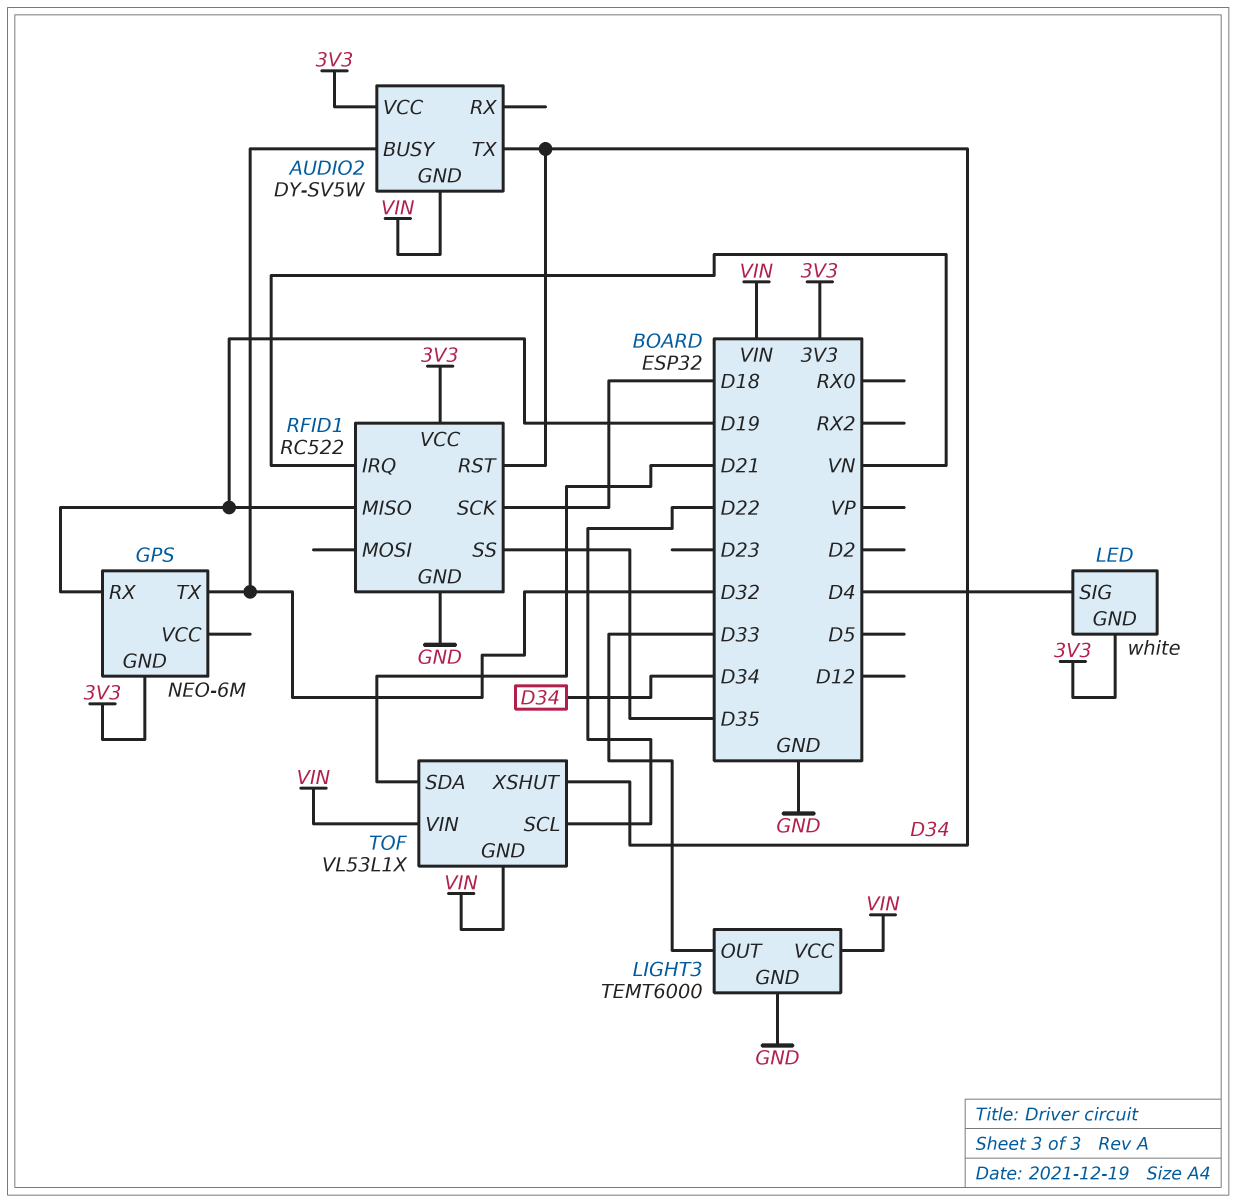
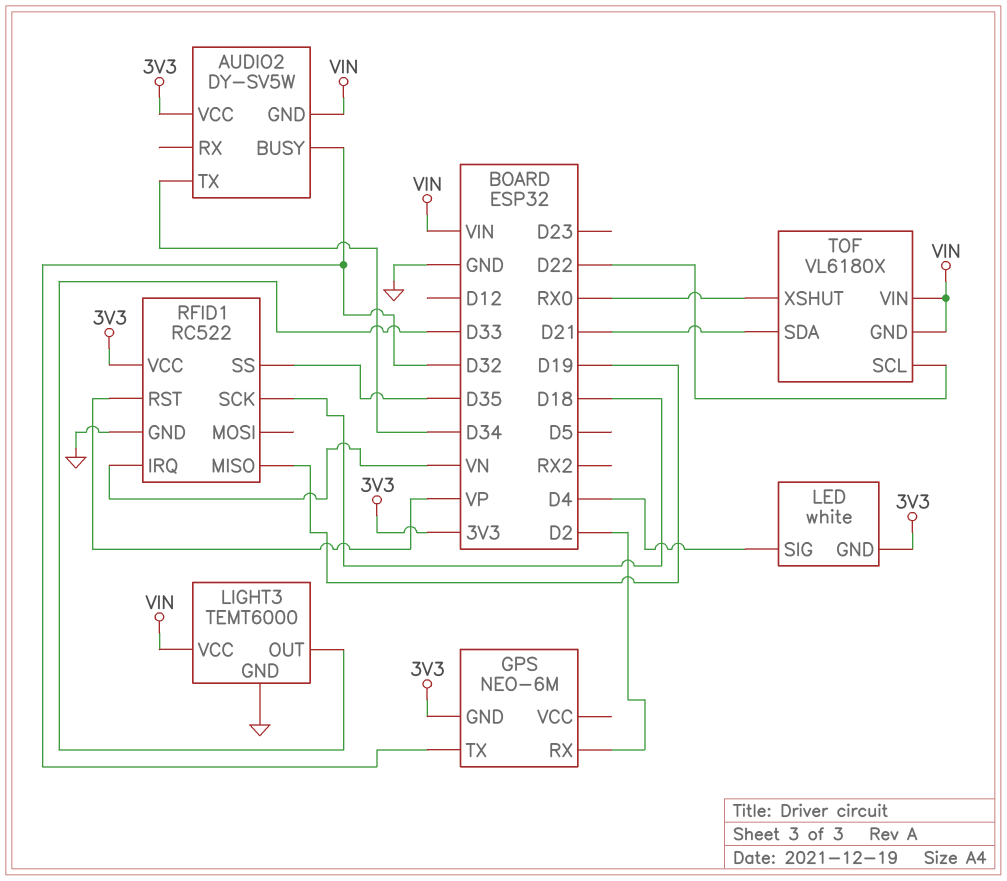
GPS pin RX: D19 -> D2
RFID1 pin RST: D34 -> VP
TOF: VL53L1X -> VL6180X
TOF pin XSHUT: D34 -> RX0

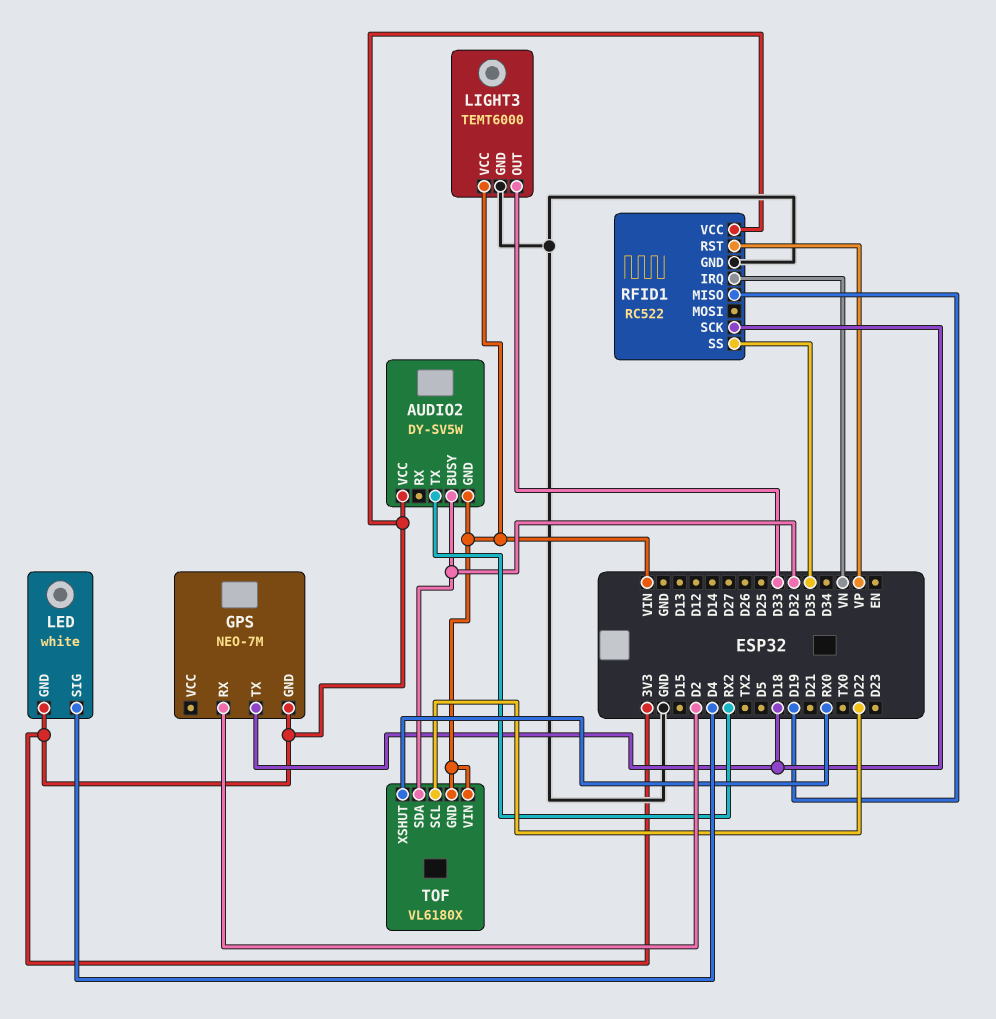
AUDIO2 pin TX: D34 -> RX2
GPS: NEO-6M -> NEO-7M
GPS pin TX: D32 -> D18
TOF pin SDA: D21 -> D32

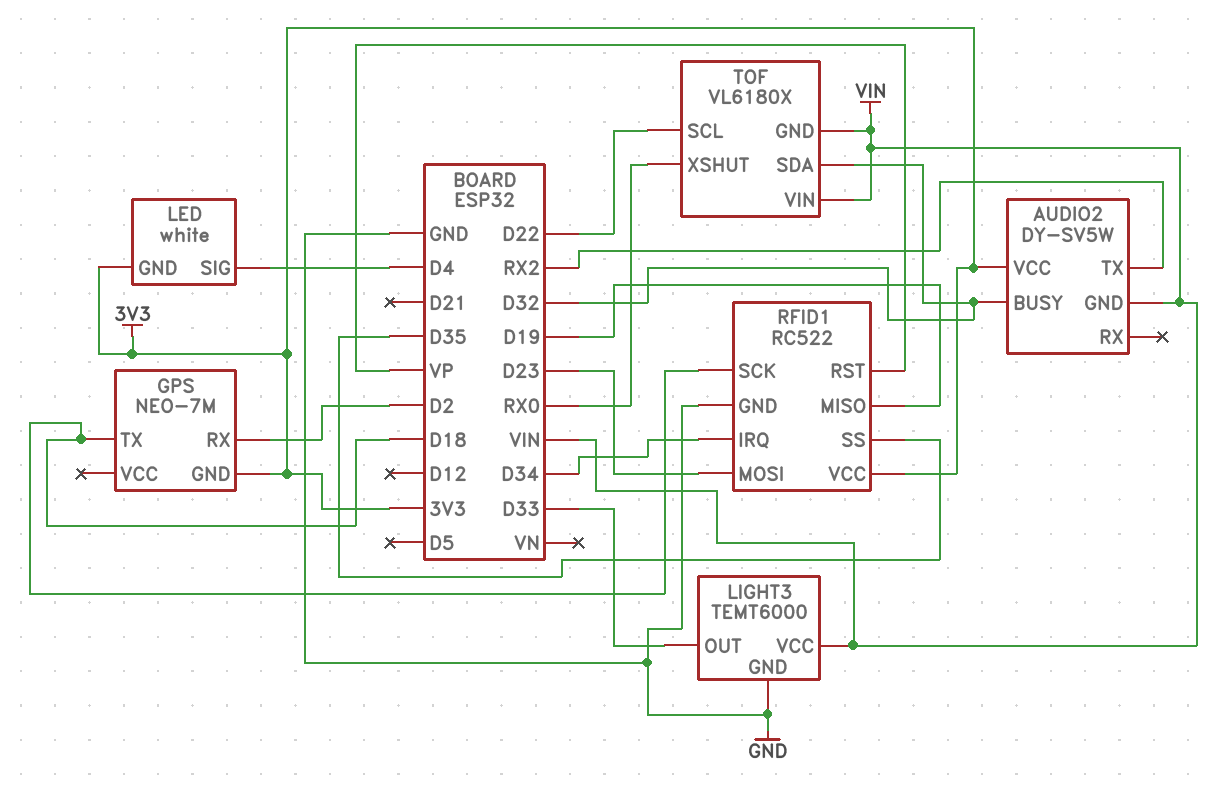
RFID1 pin IRQ: VN -> D34
RFID1 pin MOSI: none -> D23

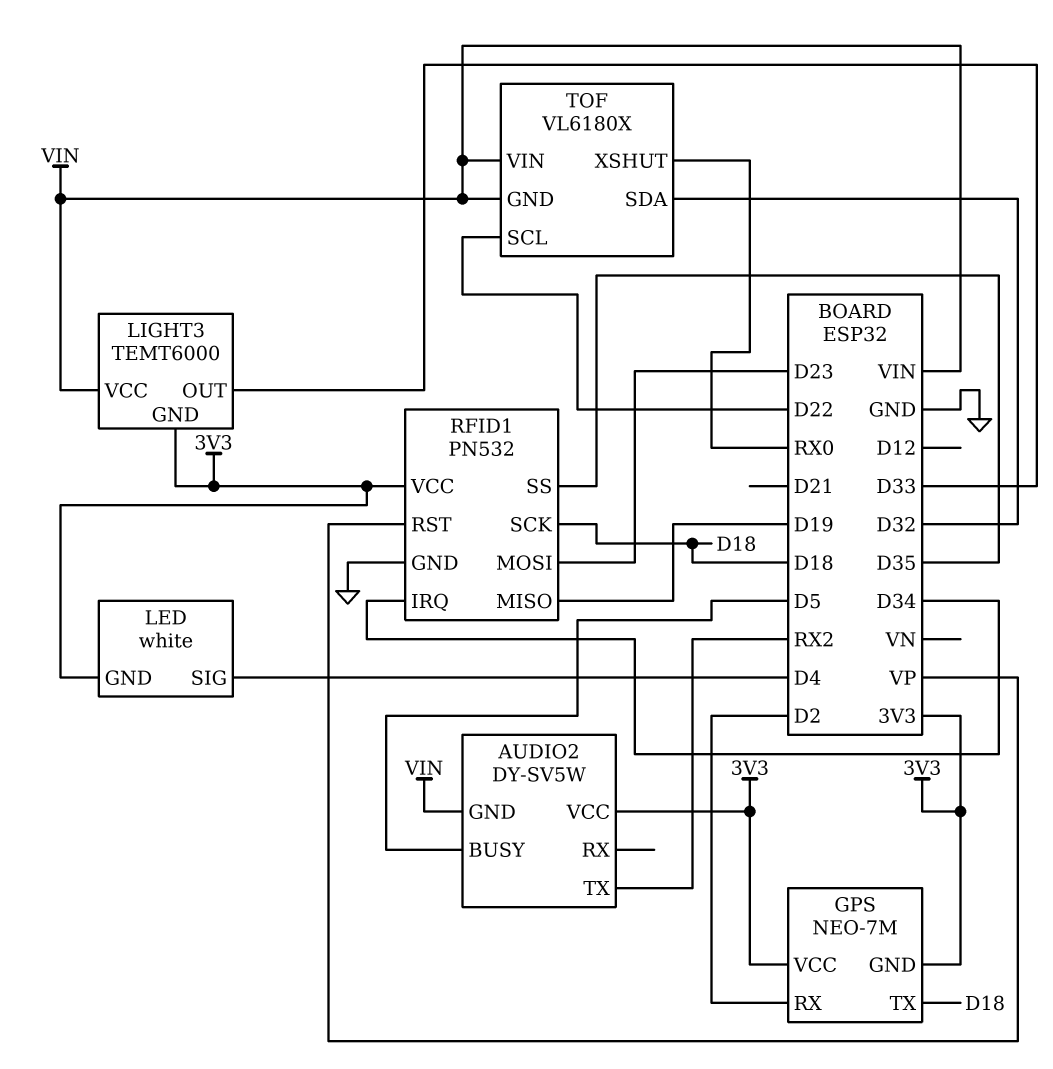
AUDIO2 pin BUSY: D32 -> D5
GPS pin VCC: none -> 3V3
LIGHT3 pin GND: GND -> 3V3
RFID1: RC522 -> PN532

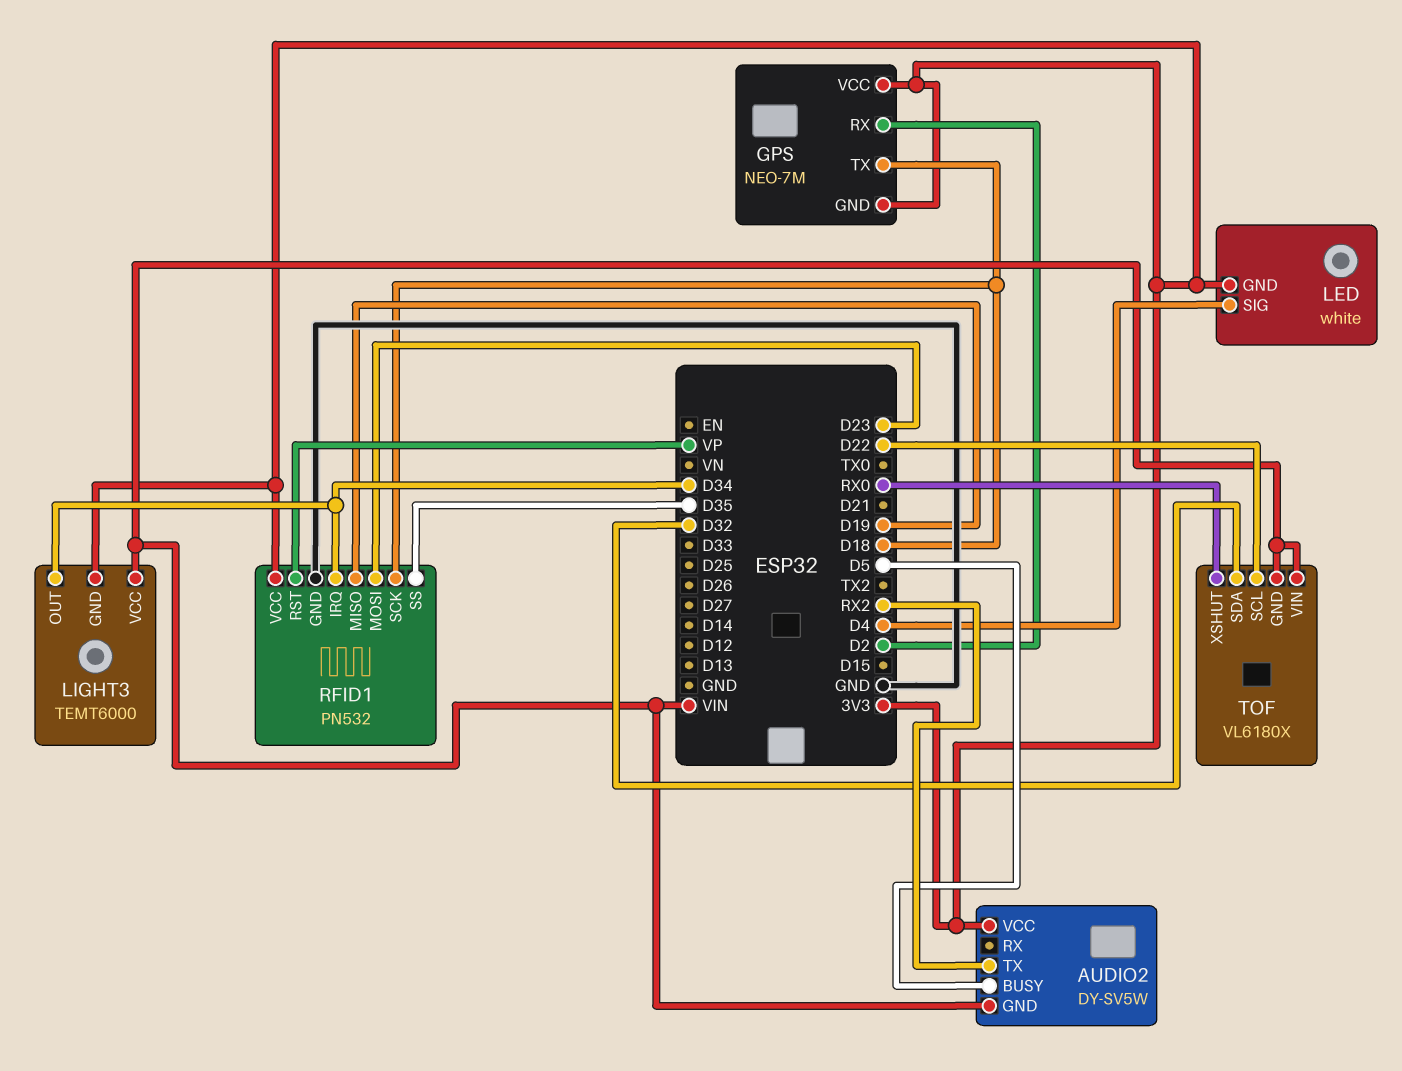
LIGHT3 pin OUT: D33 -> D34

